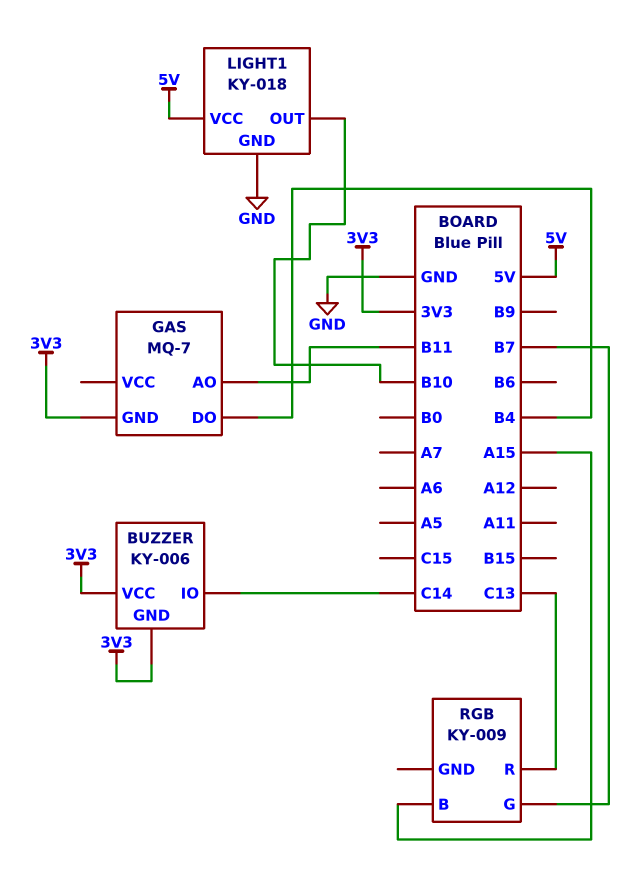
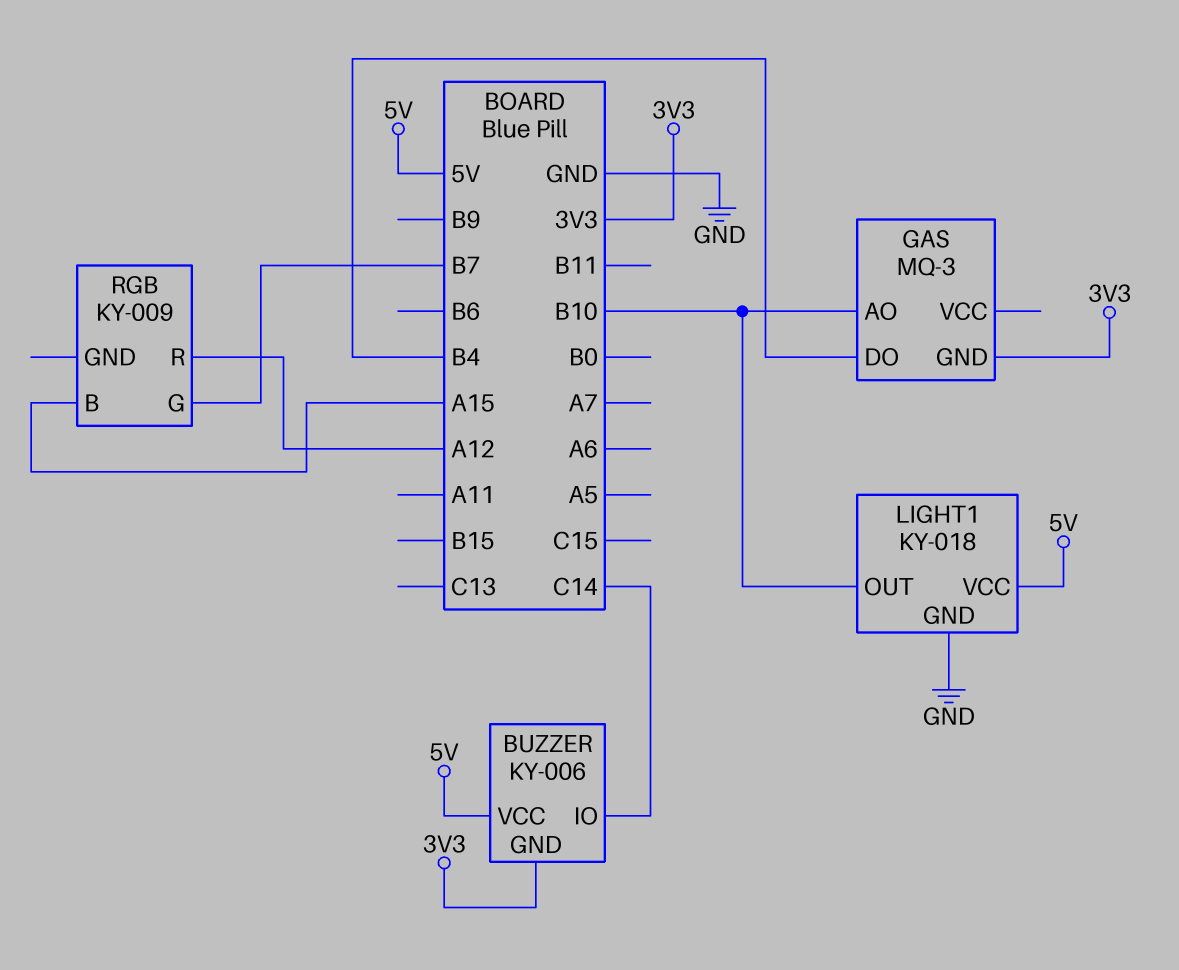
BUZZER pin VCC: 3V3 -> 5V
GAS: MQ-7 -> MQ-3
GAS pin AO: B11 -> B10
RGB pin R: C13 -> A12

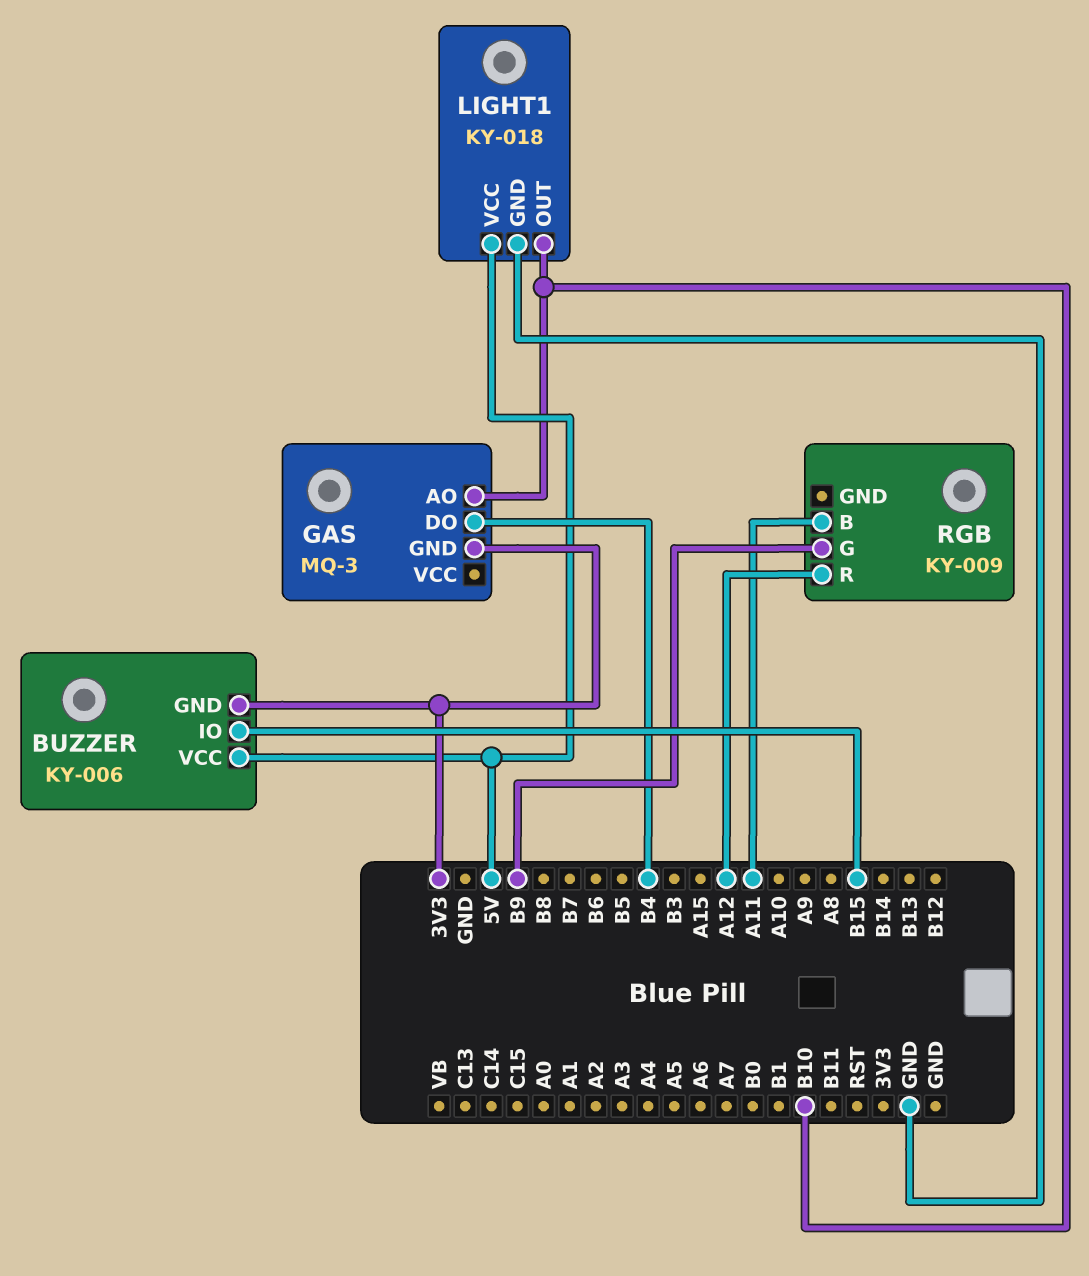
BUZZER pin IO: C14 -> B15
RGB pin B: A15 -> A11
RGB pin G: B7 -> B9

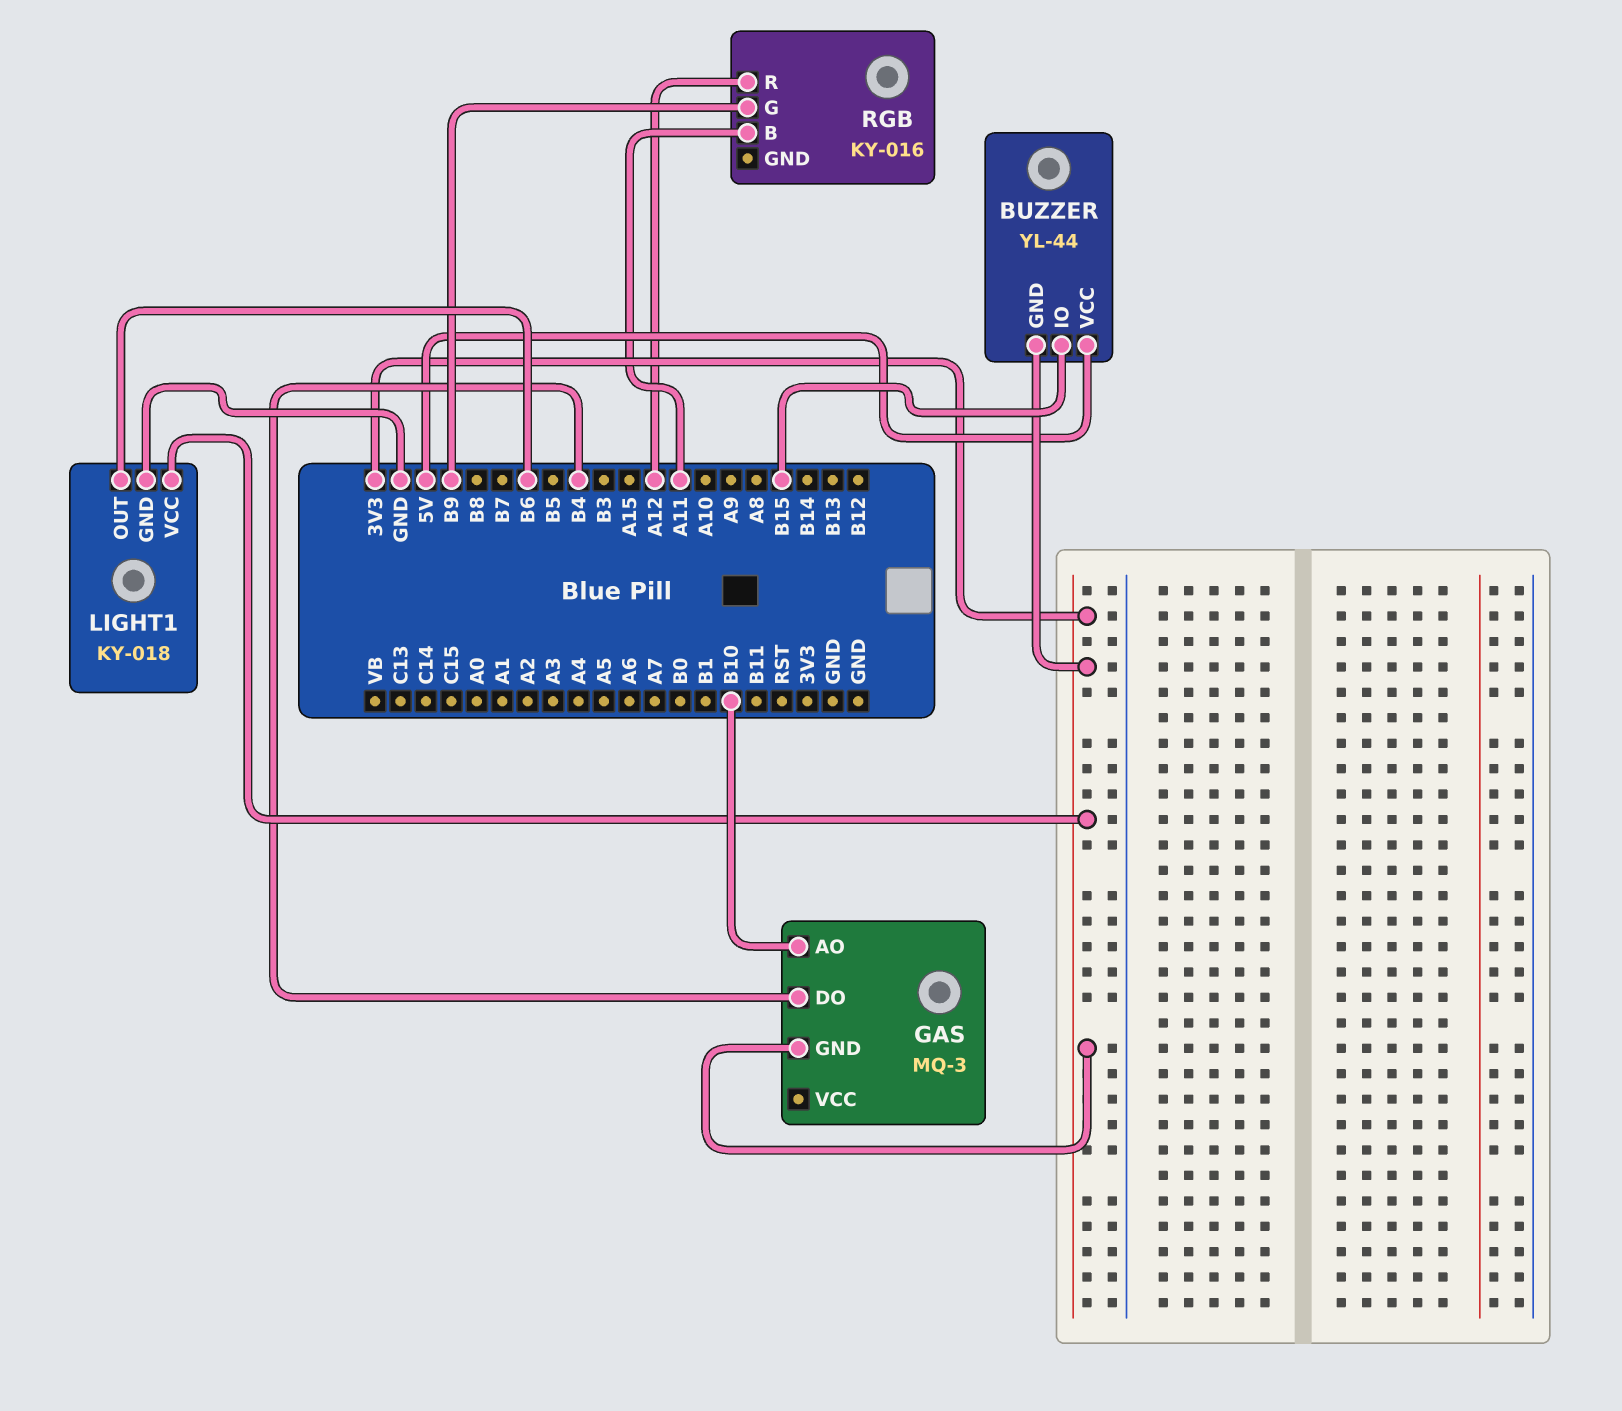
BUZZER: KY-006 -> YL-44
LIGHT1 pin OUT: B10 -> B6
LIGHT1 pin VCC: 5V -> 3V3
RGB: KY-009 -> KY-016

